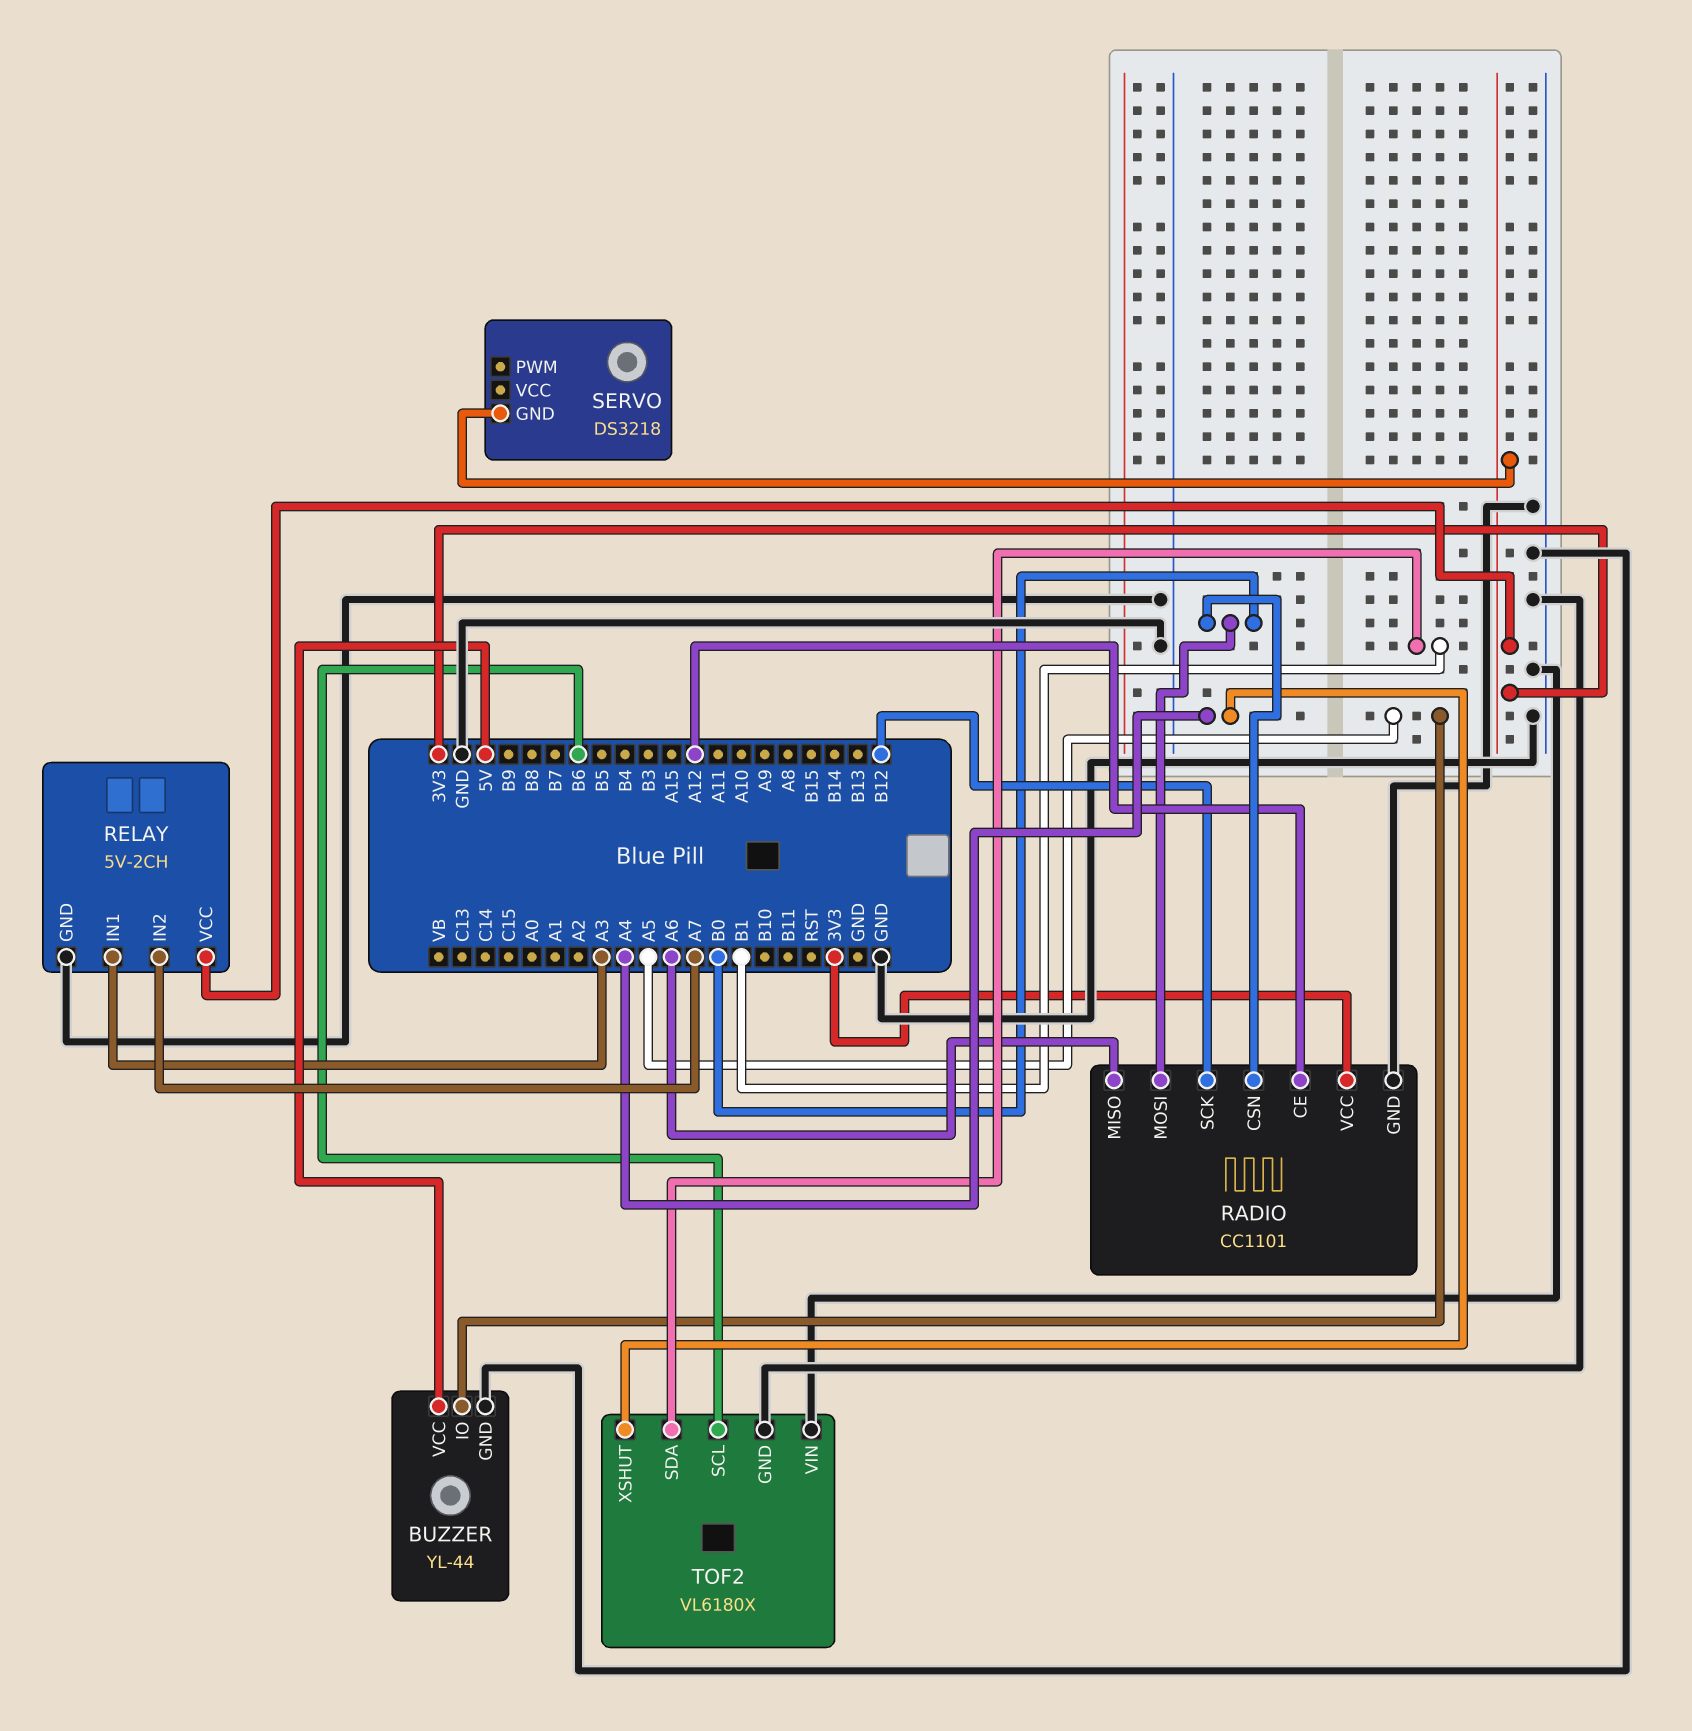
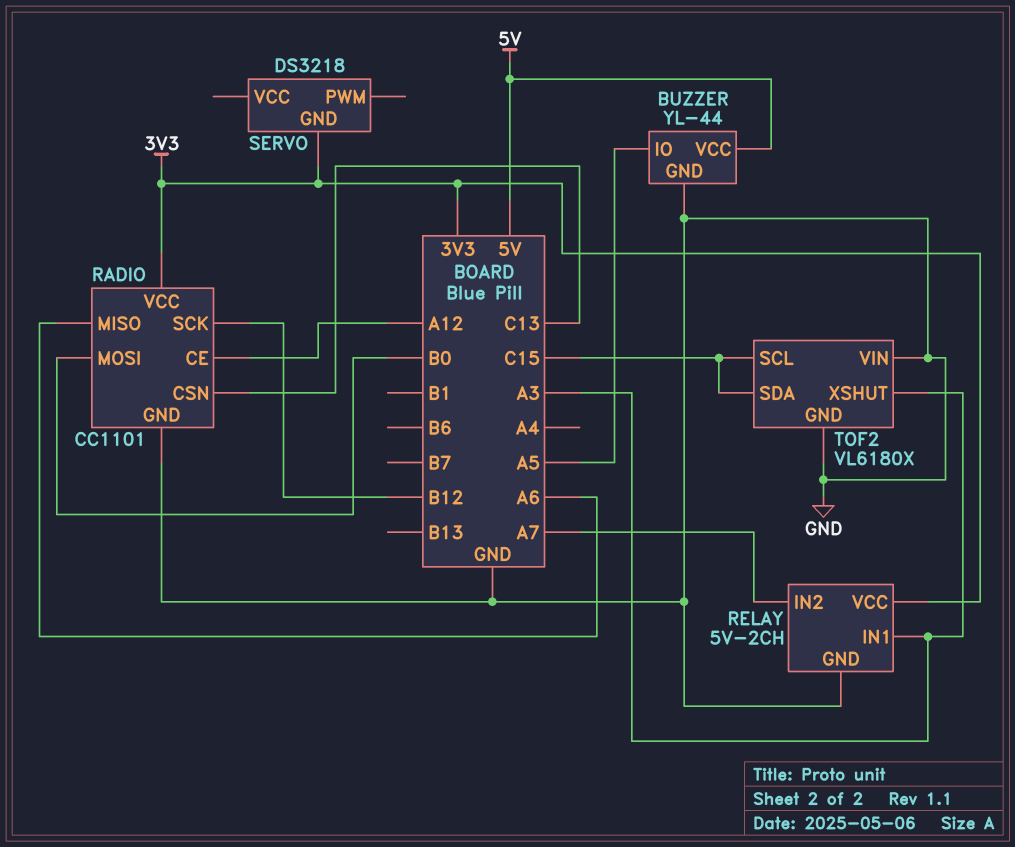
RADIO pin CSN: B0 -> C13
TOF2 pin SCL: B6 -> C15
TOF2 pin SDA: B1 -> C15
TOF2 pin XSHUT: A4 -> A3

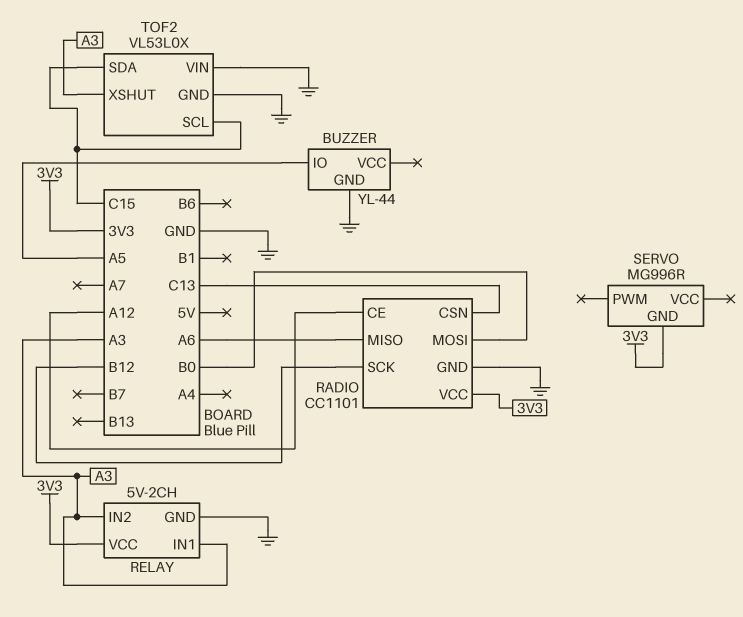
BUZZER pin VCC: 5V -> none
RELAY pin IN2: A7 -> A3
SERVO: DS3218 -> MG996R
TOF2: VL6180X -> VL53L0X

